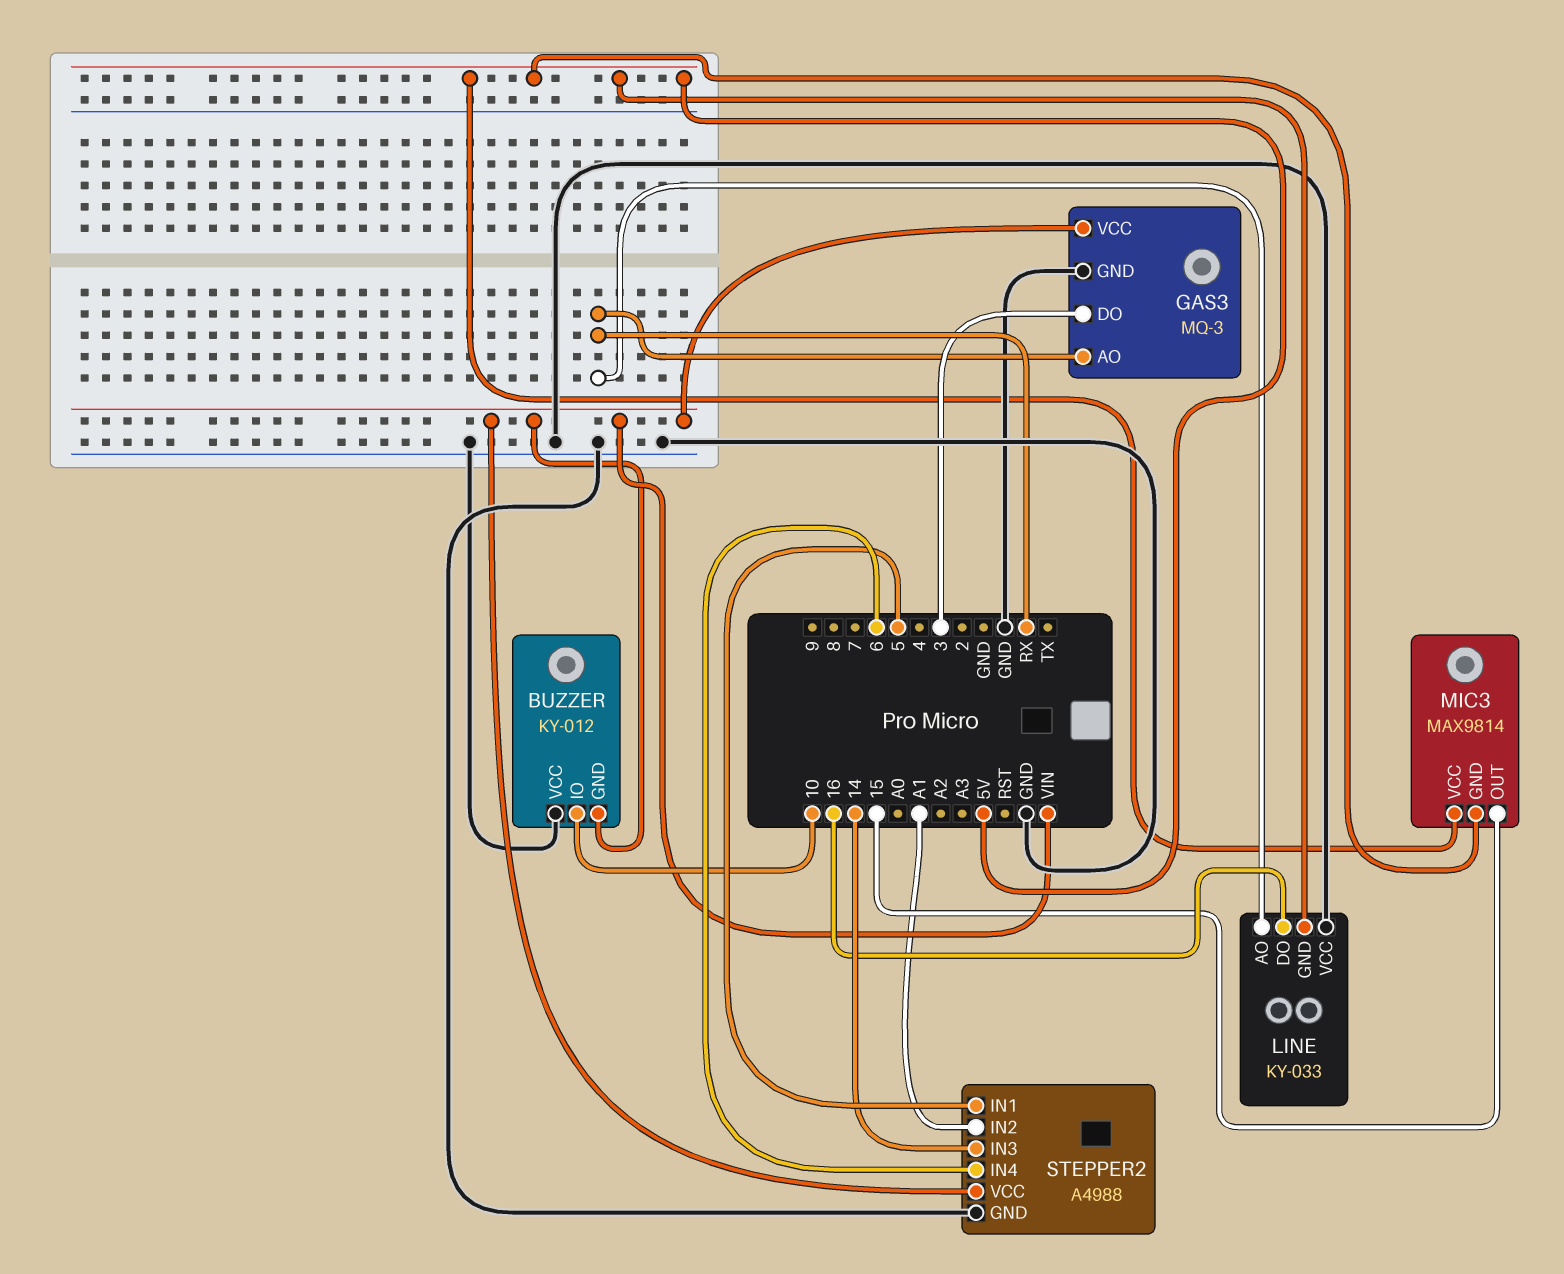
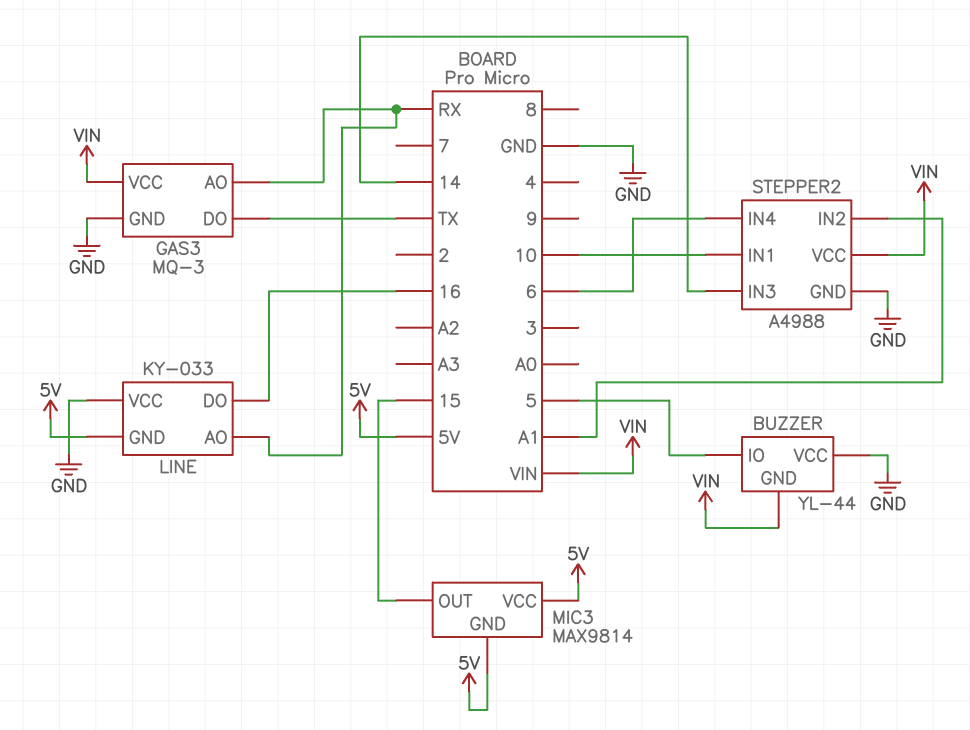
BUZZER: KY-012 -> YL-44
BUZZER pin IO: 10 -> 5
GAS3 pin DO: 3 -> TX
STEPPER2 pin IN1: 5 -> 10

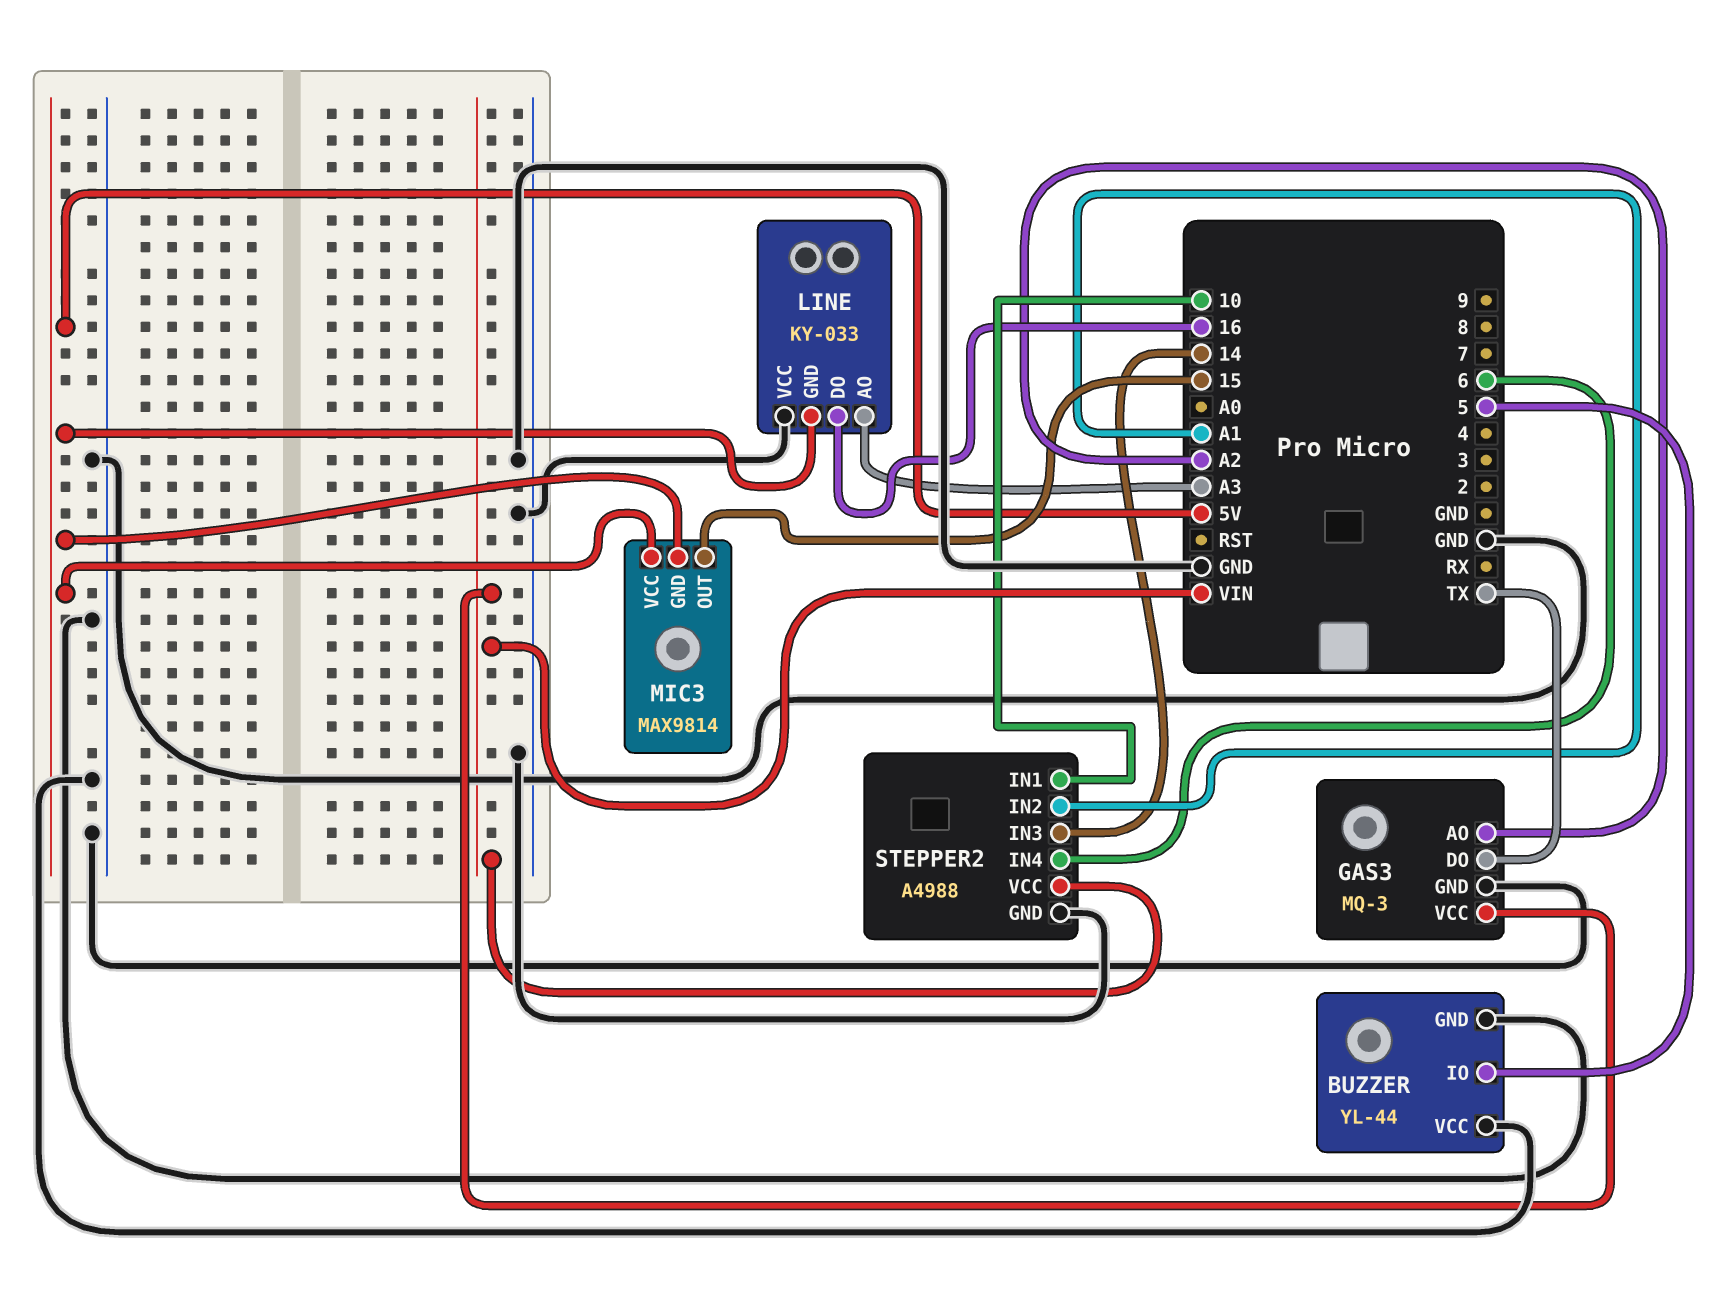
BUZZER pin GND: VIN -> GND
GAS3 pin AO: RX -> A2
LINE pin AO: RX -> A3

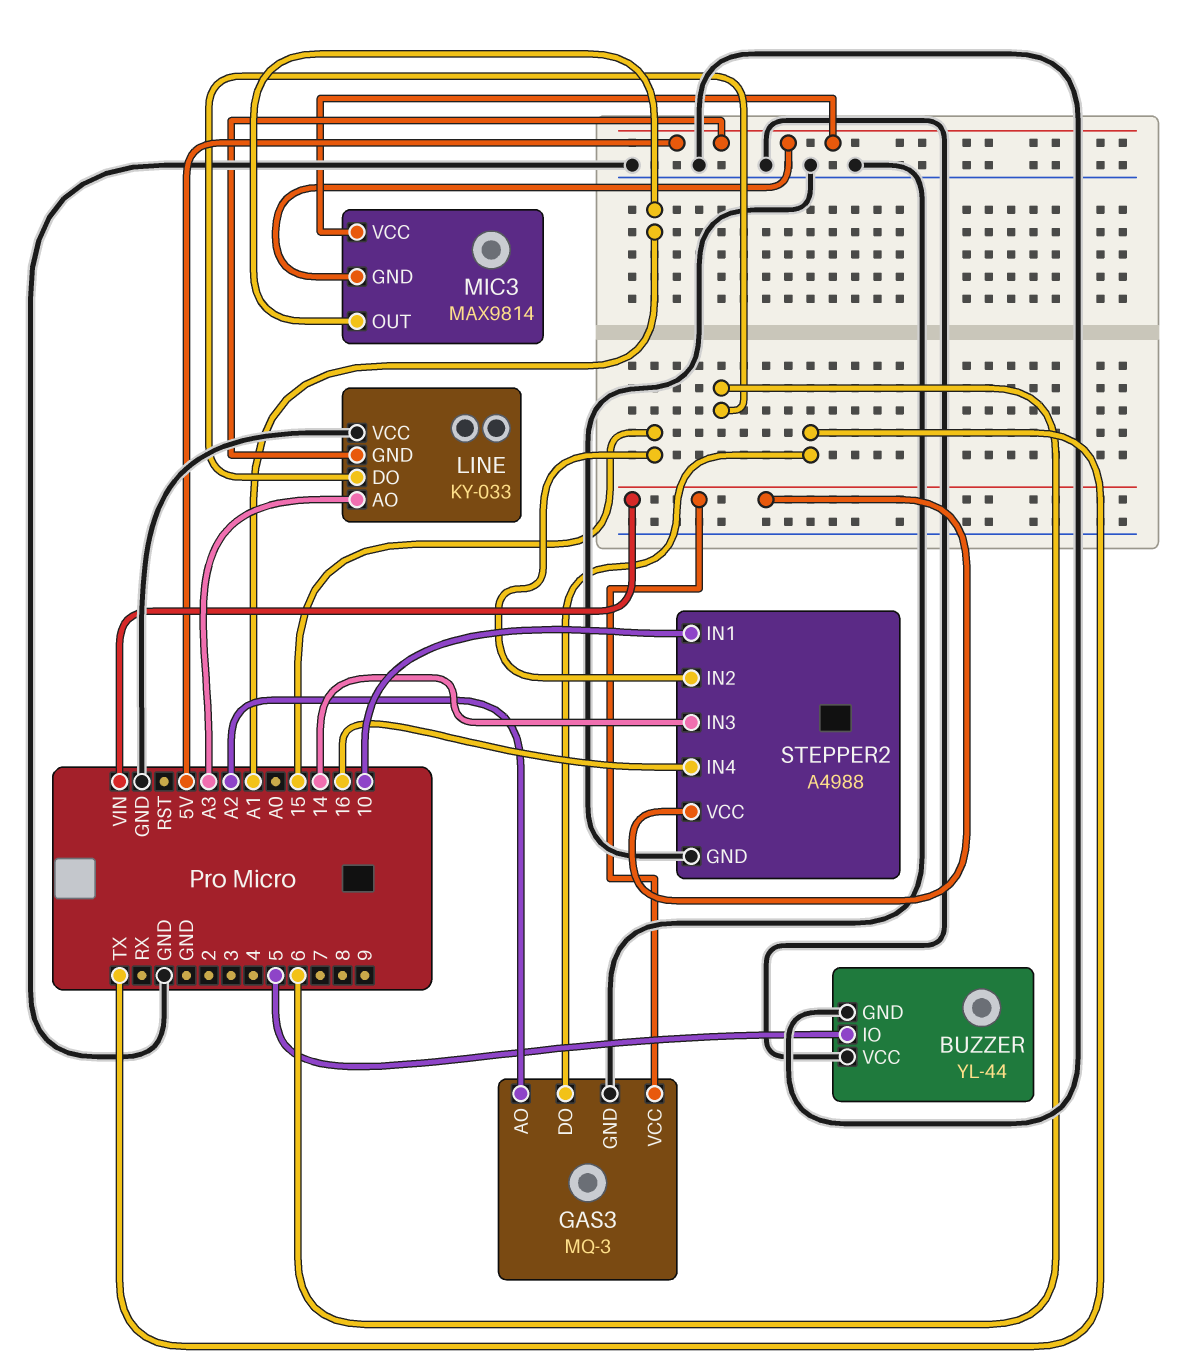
LINE pin DO: 16 -> 6
MIC3 pin OUT: 15 -> A1
STEPPER2 pin IN2: A1 -> 15
STEPPER2 pin IN4: 6 -> 16

